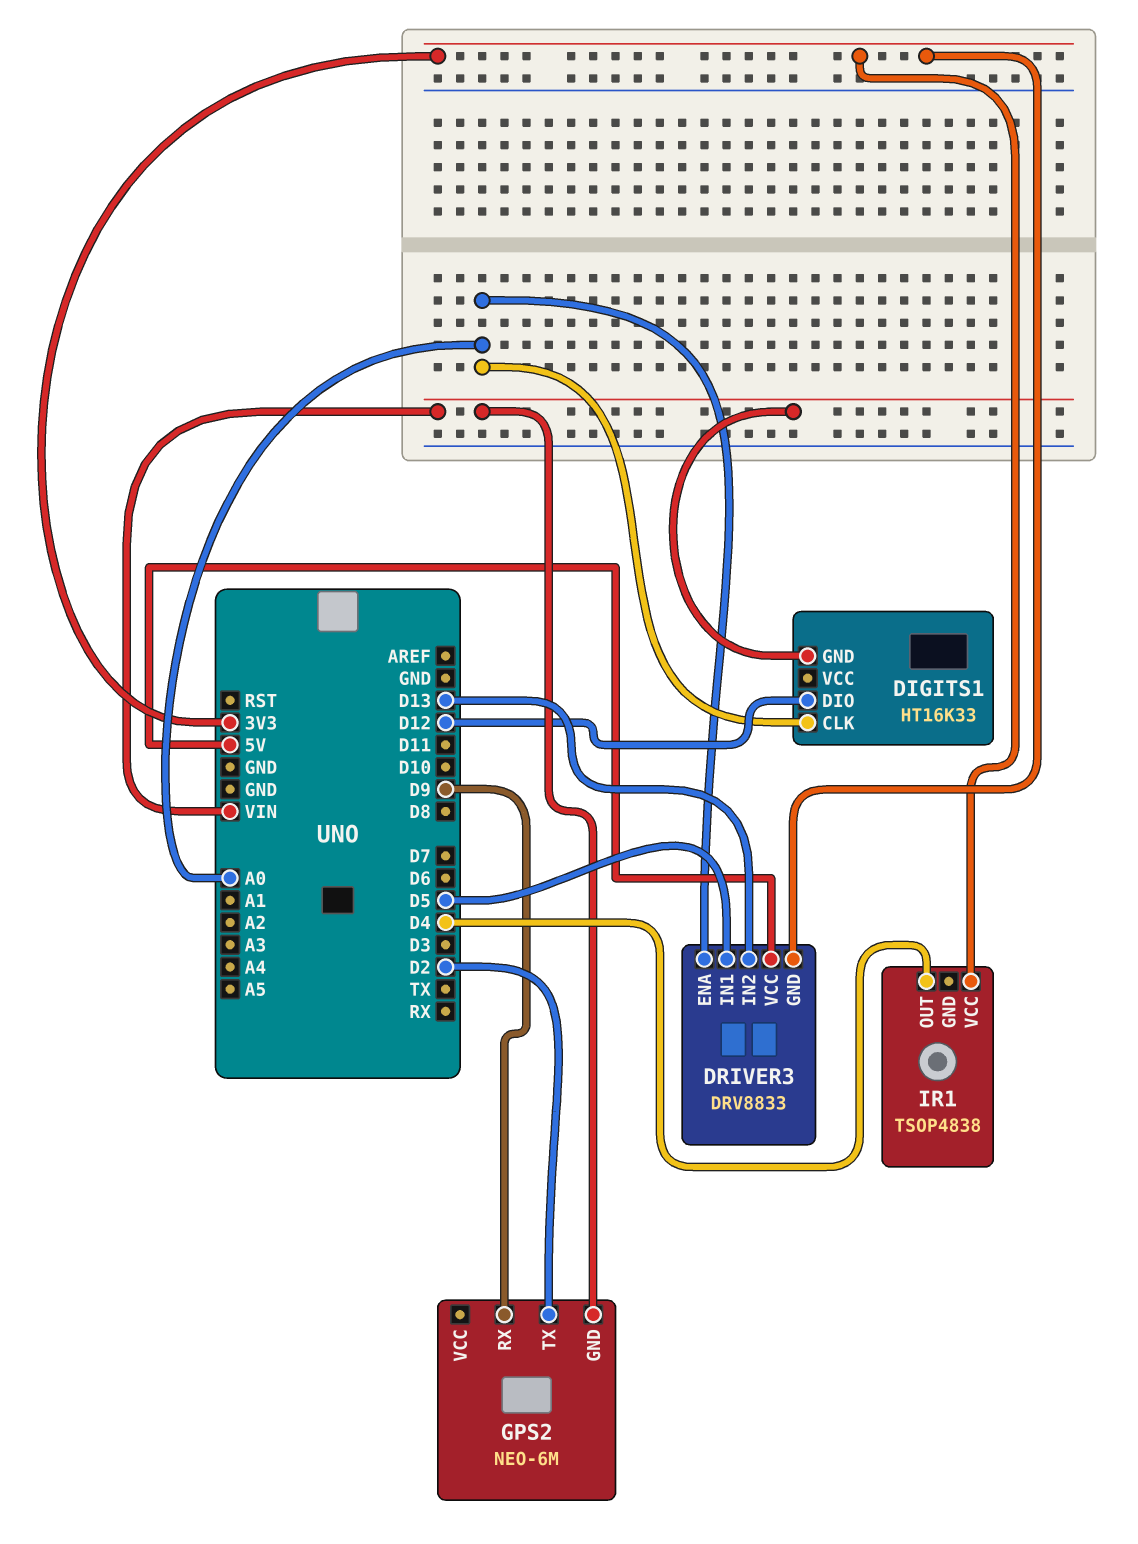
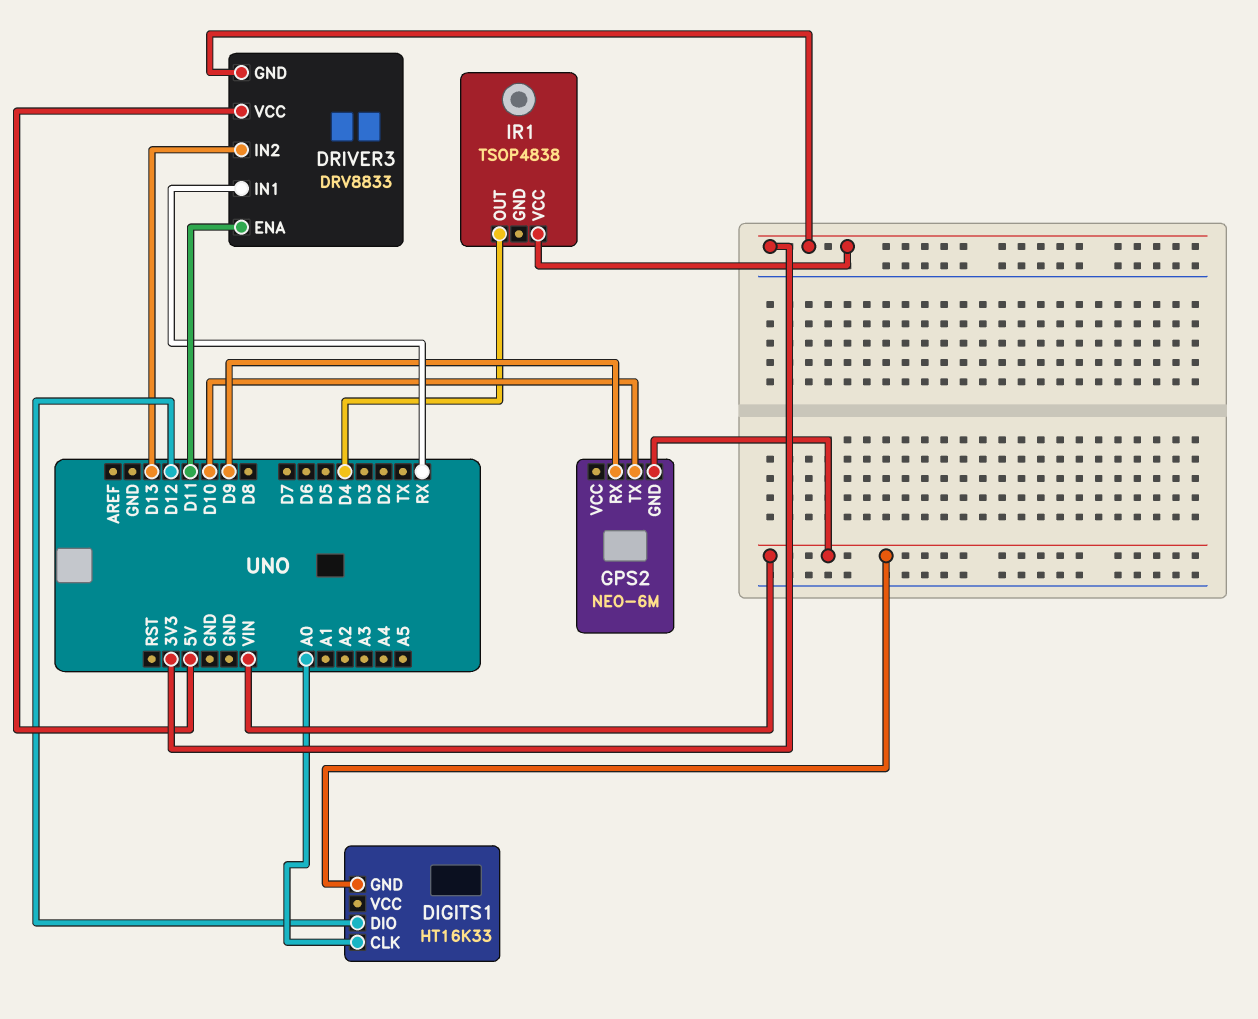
DRIVER3 pin ENA: A0 -> D11
DRIVER3 pin IN1: D5 -> RX
GPS2 pin TX: D2 -> D10

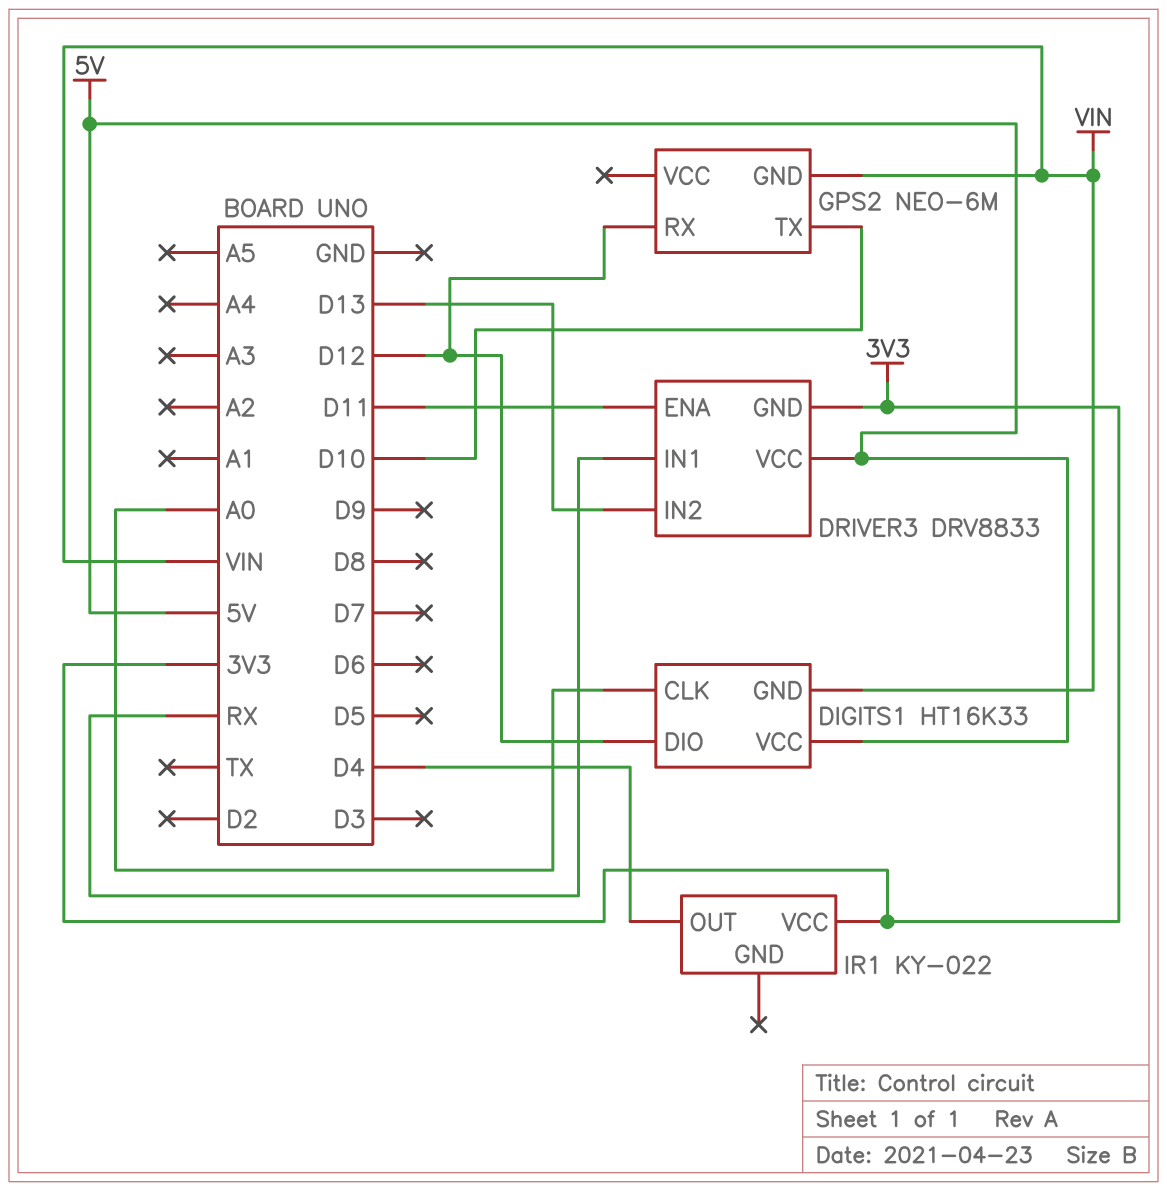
DIGITS1 pin VCC: none -> 5V
GPS2 pin RX: D9 -> D12
IR1: TSOP4838 -> KY-022

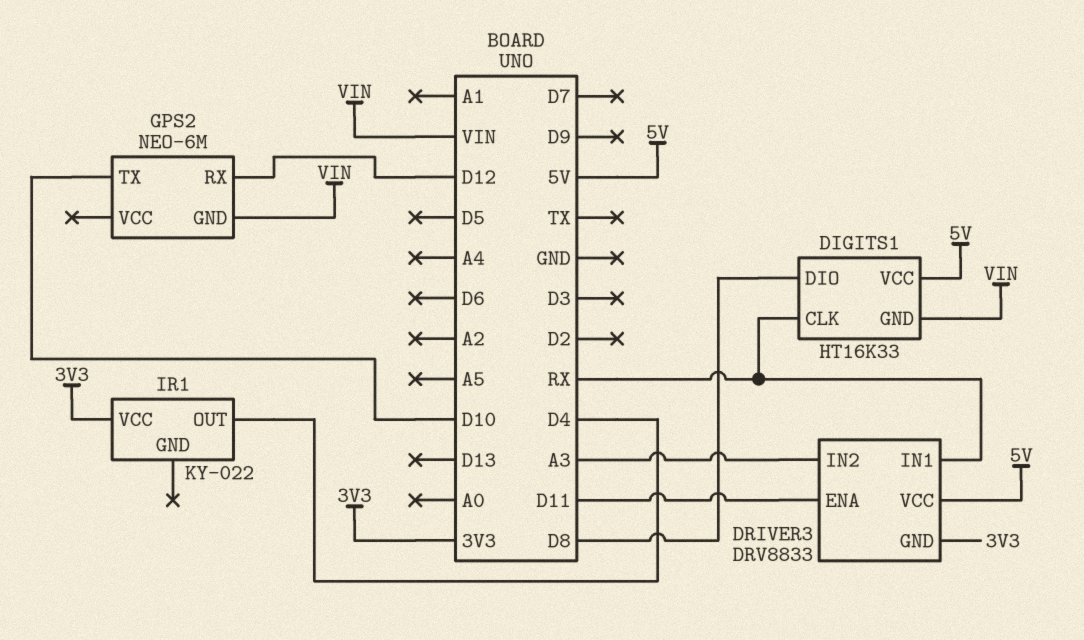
DIGITS1 pin CLK: A0 -> RX
DIGITS1 pin DIO: D12 -> D8
DRIVER3 pin IN2: D13 -> A3

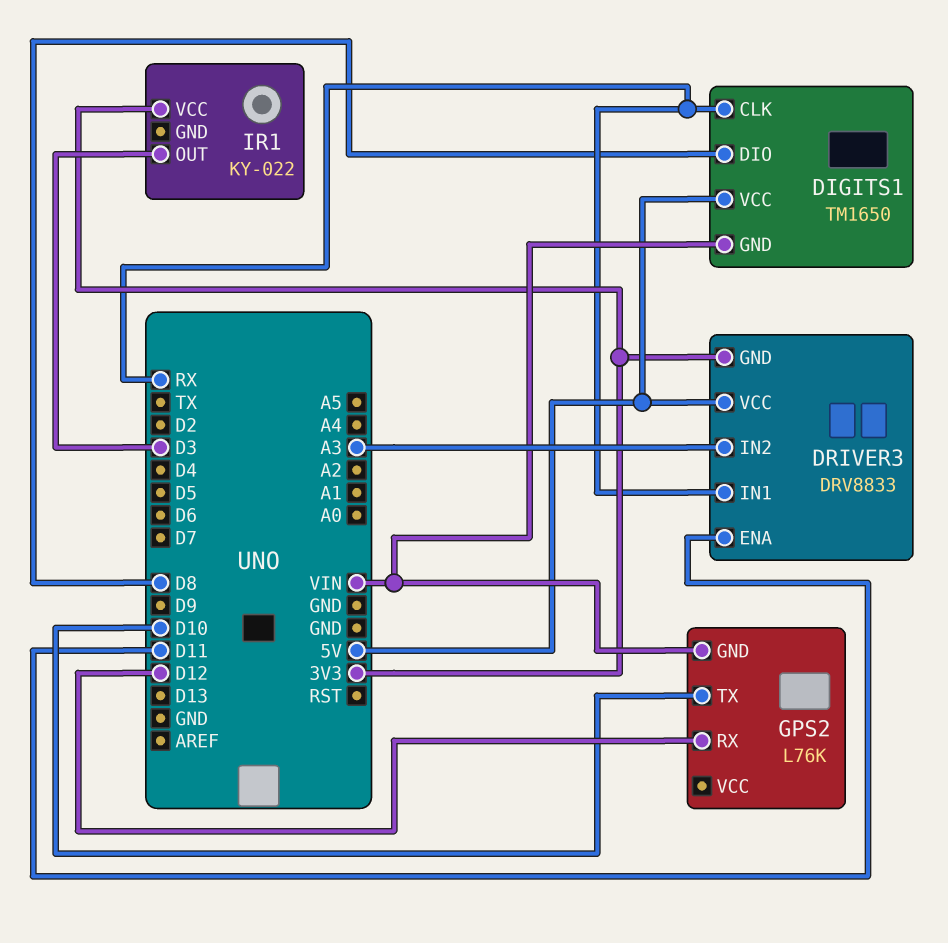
DIGITS1: HT16K33 -> TM1650
GPS2: NEO-6M -> L76K
IR1 pin OUT: D4 -> D3

